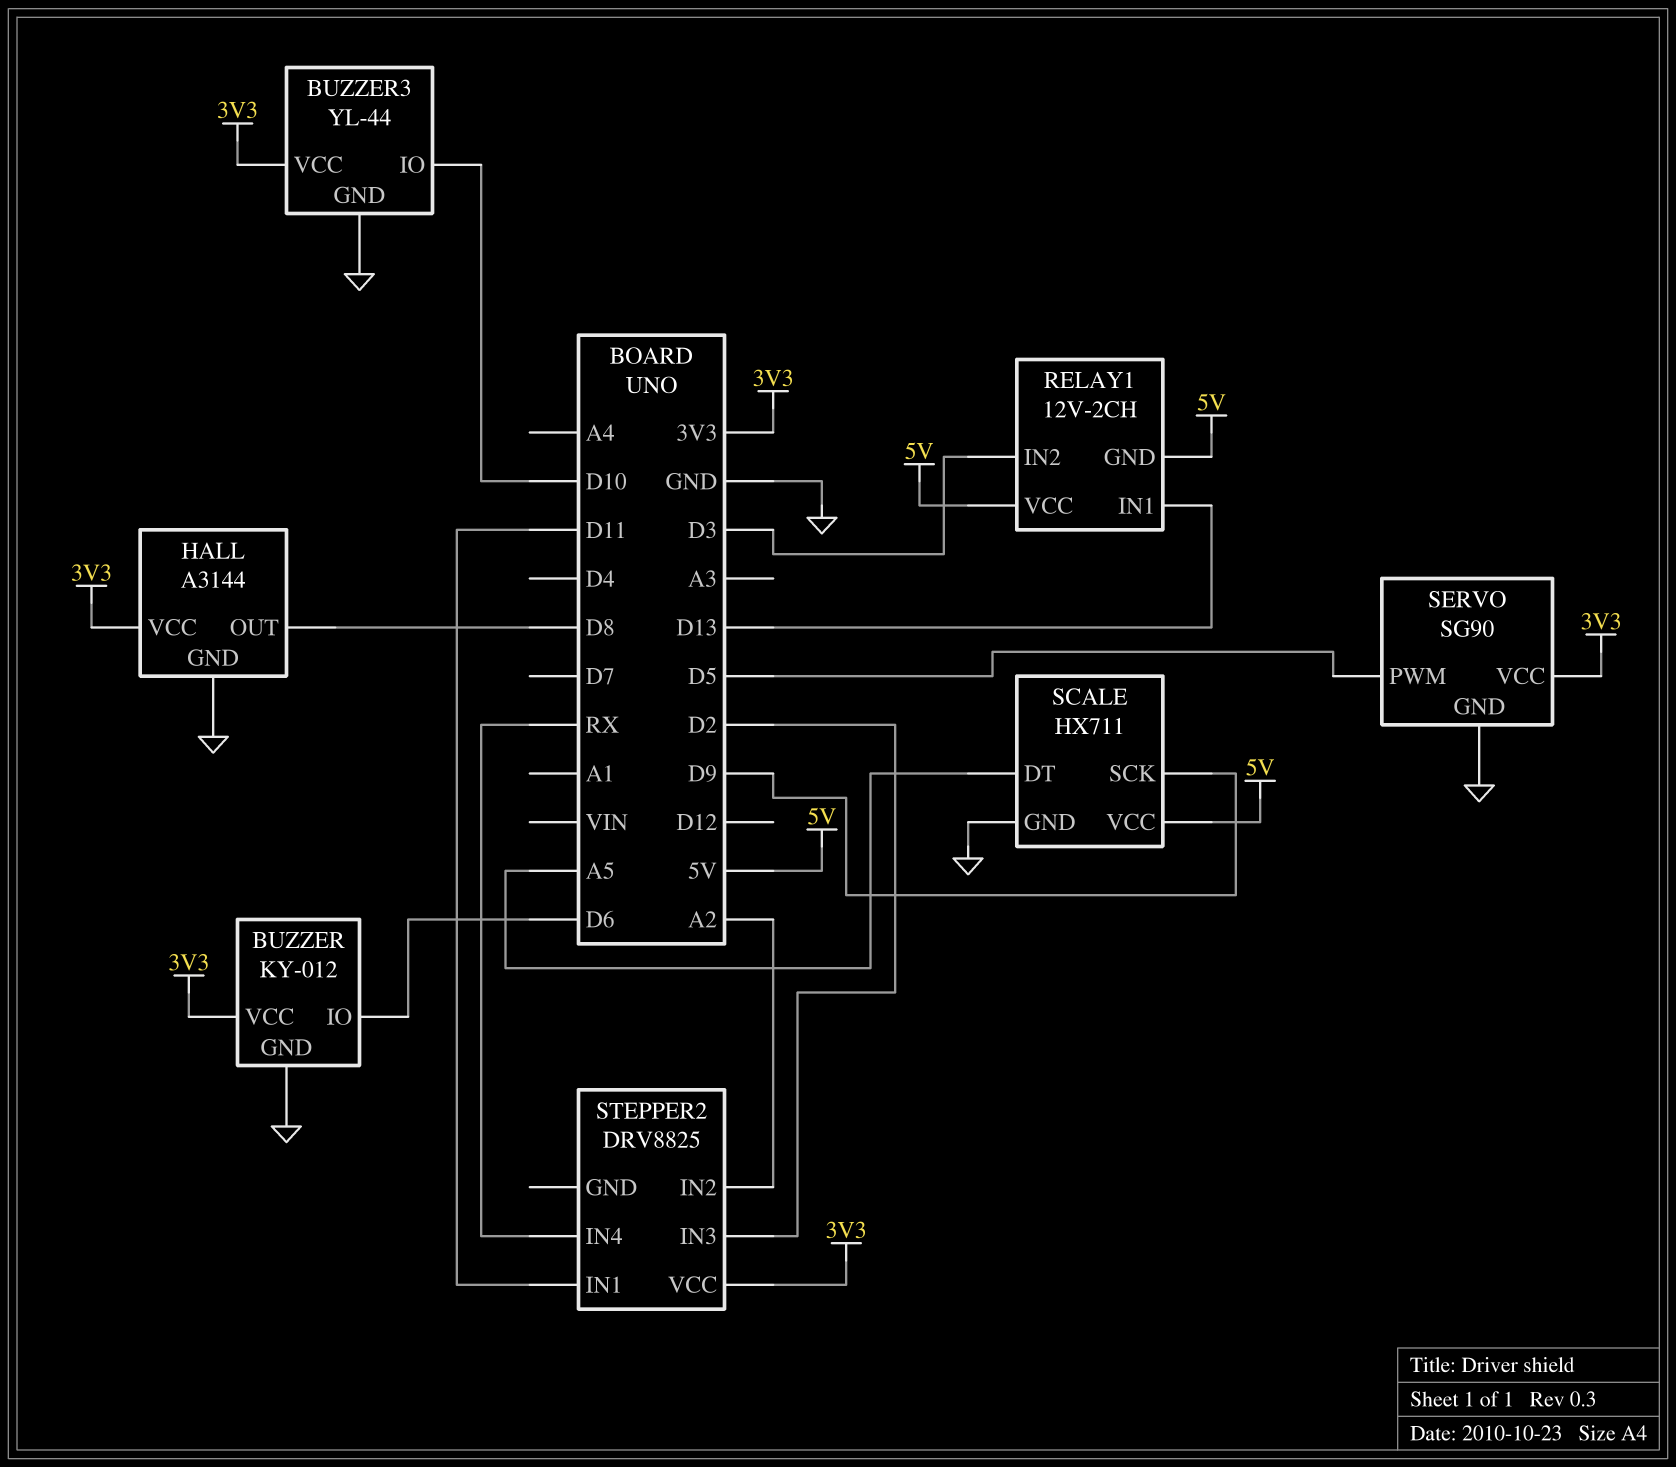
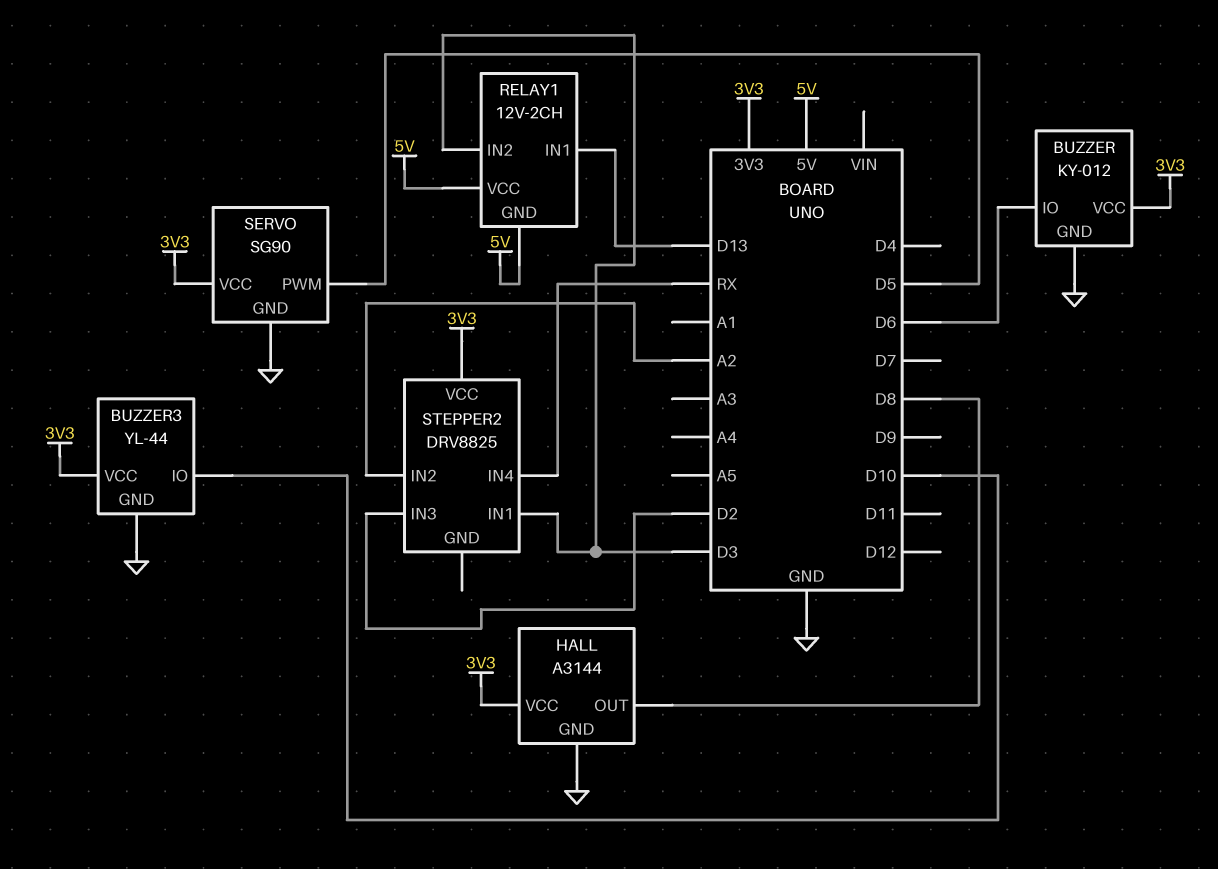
SCALE: HX711 -> none
SCALE pin DT: A5 -> none
SCALE pin GND: GND -> none
SCALE pin SCK: D9 -> none
SCALE pin VCC: 5V -> none
STEPPER2 pin IN1: D11 -> D3

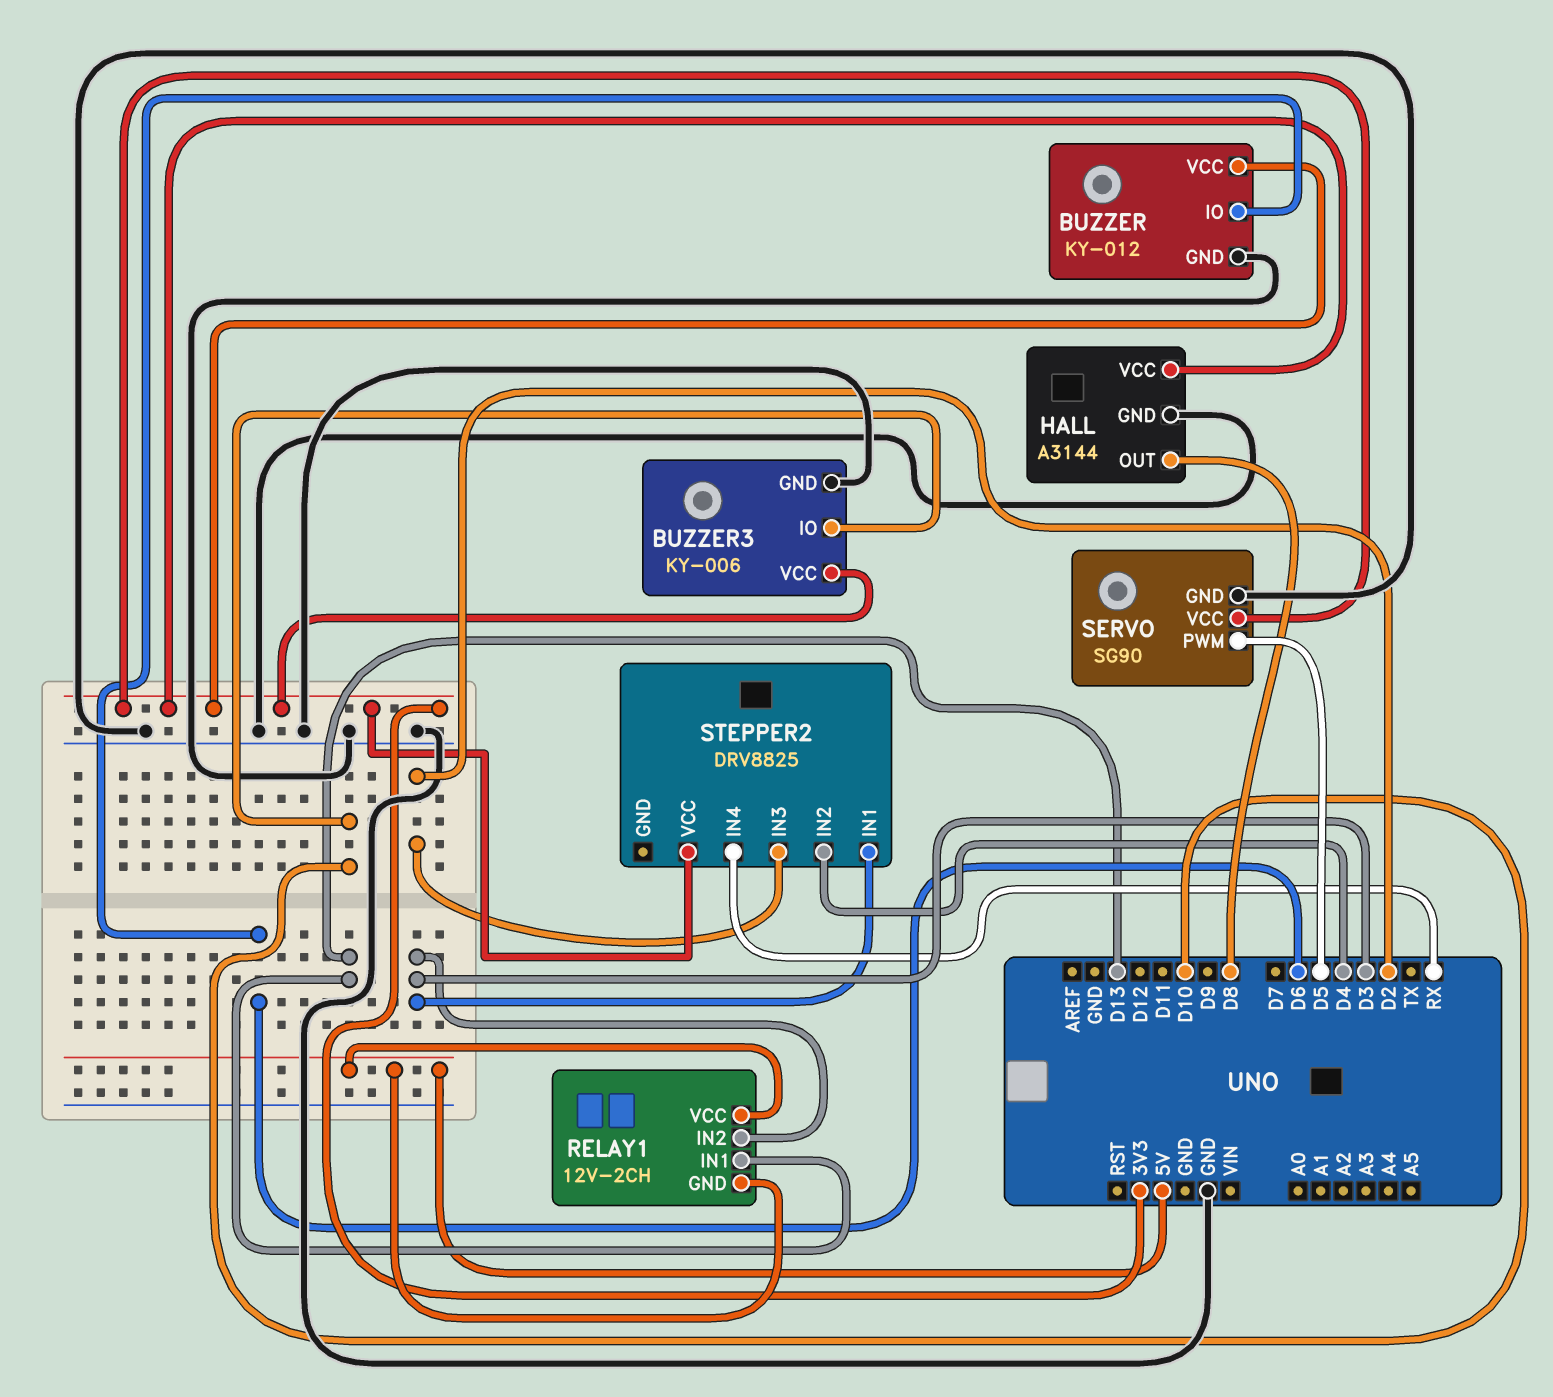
BUZZER3: YL-44 -> KY-006
STEPPER2 pin IN2: A2 -> D4

